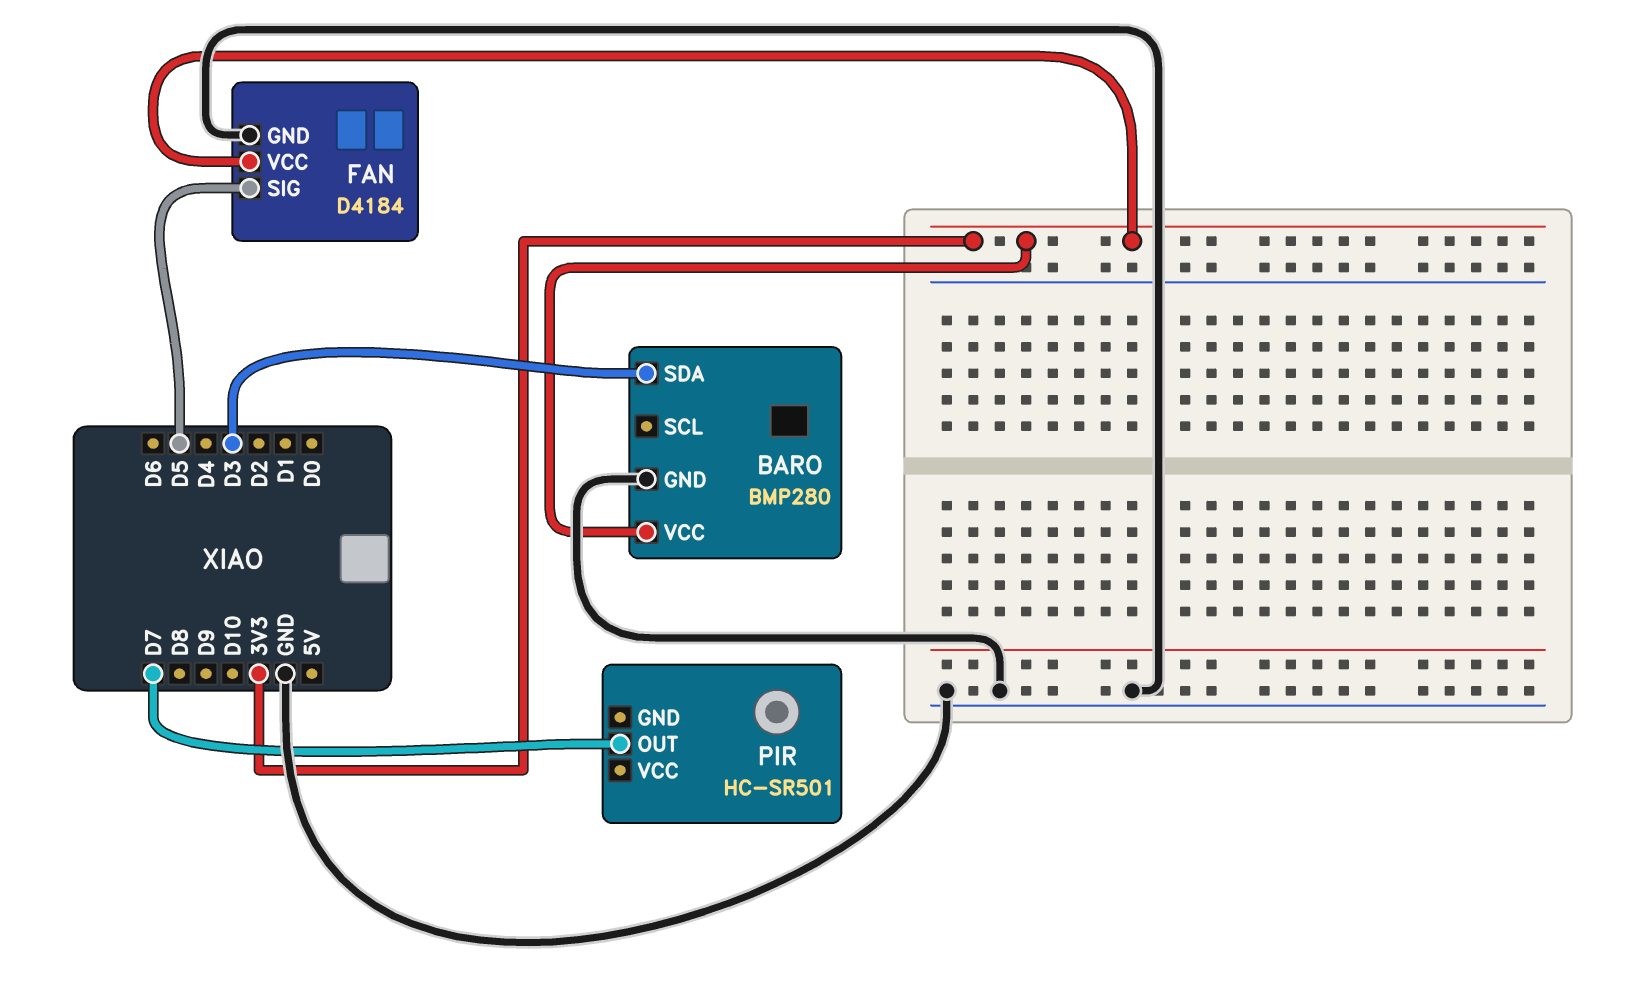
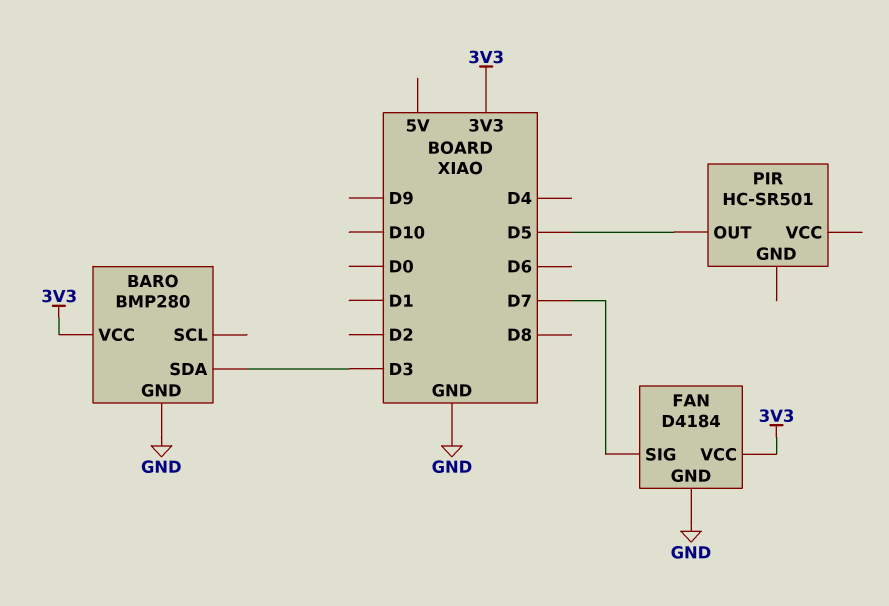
FAN pin SIG: D5 -> D7
PIR pin OUT: D7 -> D5

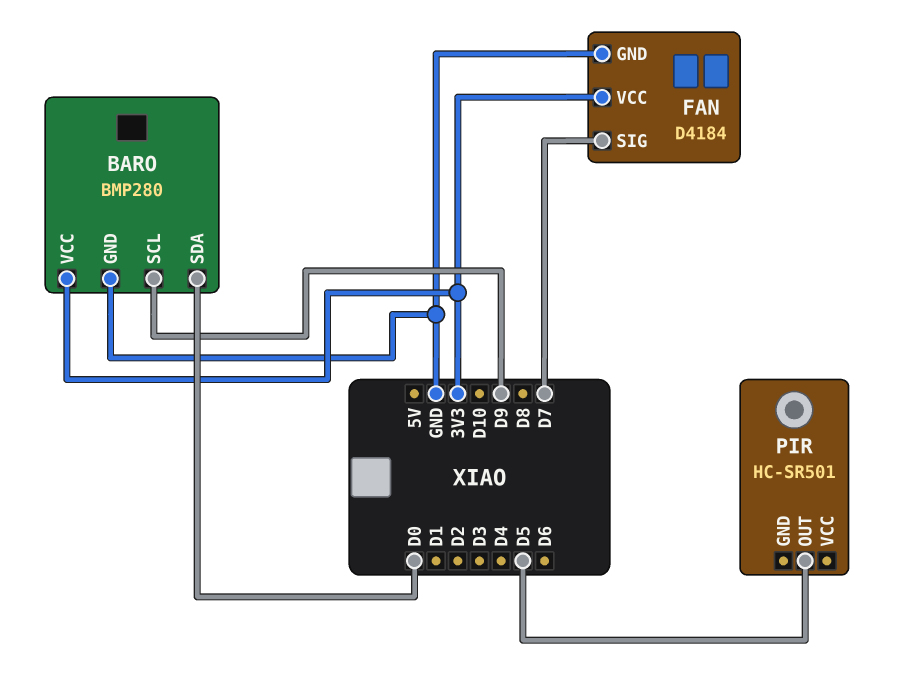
BARO pin SCL: none -> D9
BARO pin SDA: D3 -> D0

